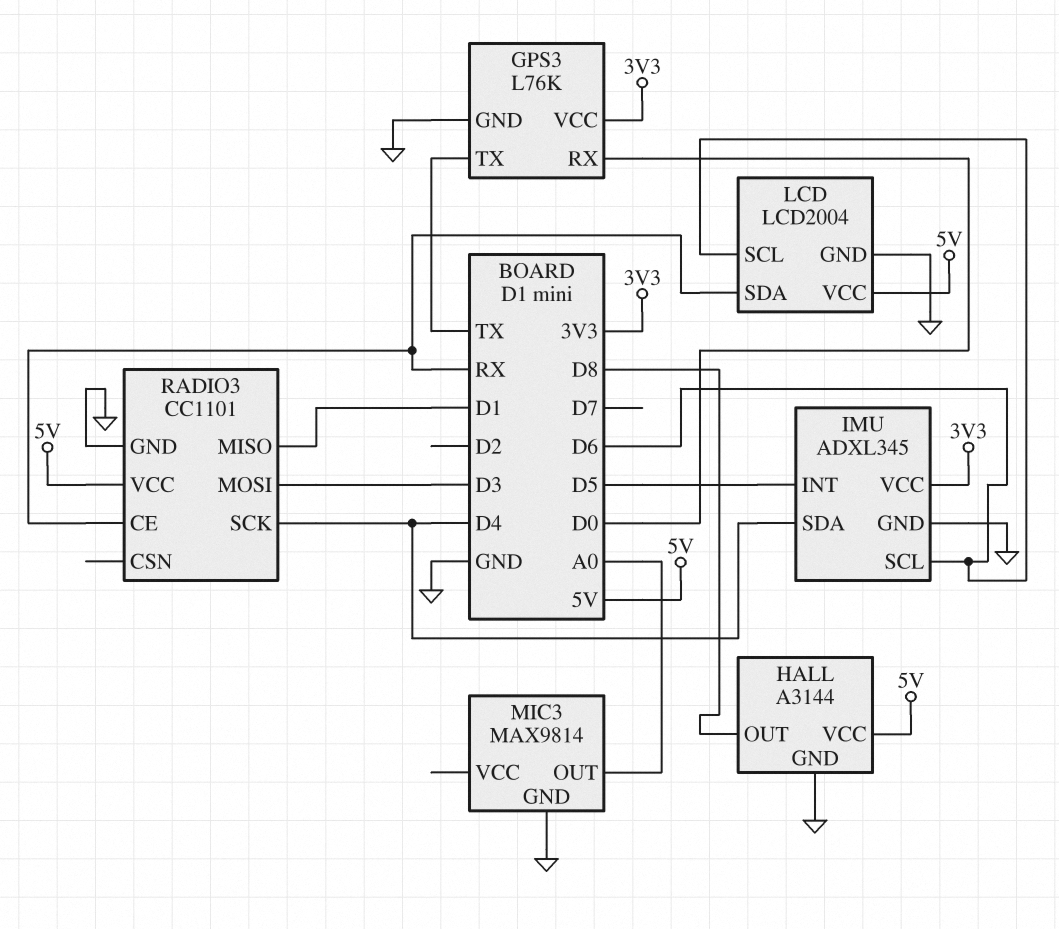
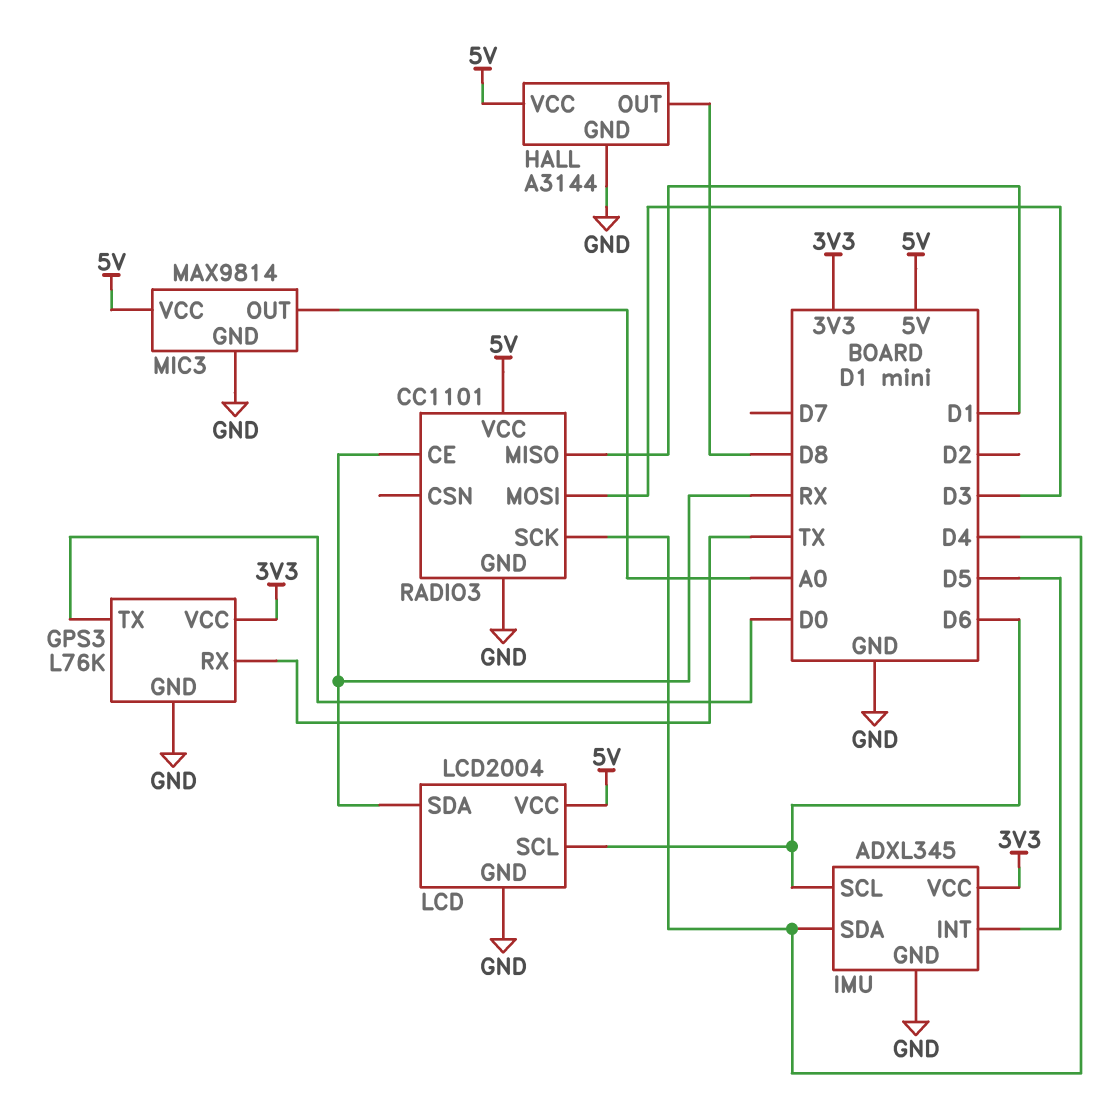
GPS3 pin RX: D0 -> TX
GPS3 pin TX: TX -> D0
MIC3 pin VCC: none -> 5V

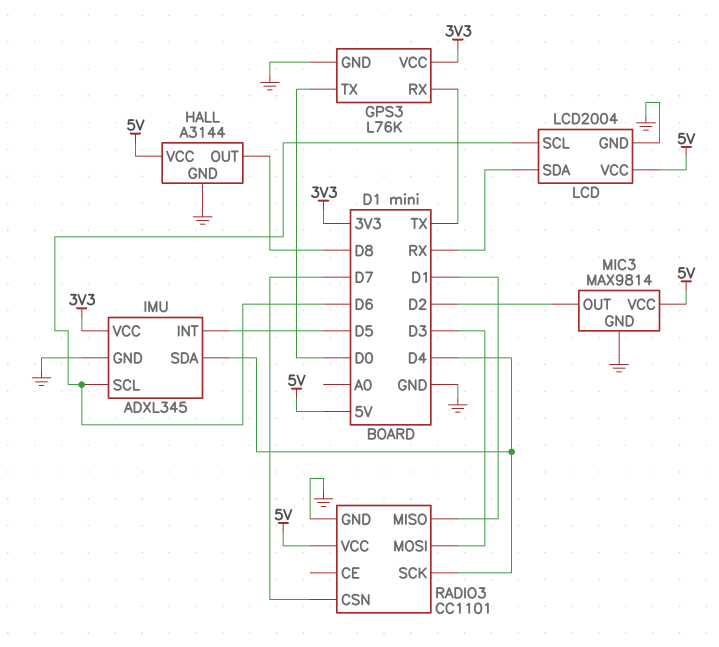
MIC3 pin OUT: A0 -> D2
RADIO3 pin CE: RX -> none
RADIO3 pin CSN: none -> D7

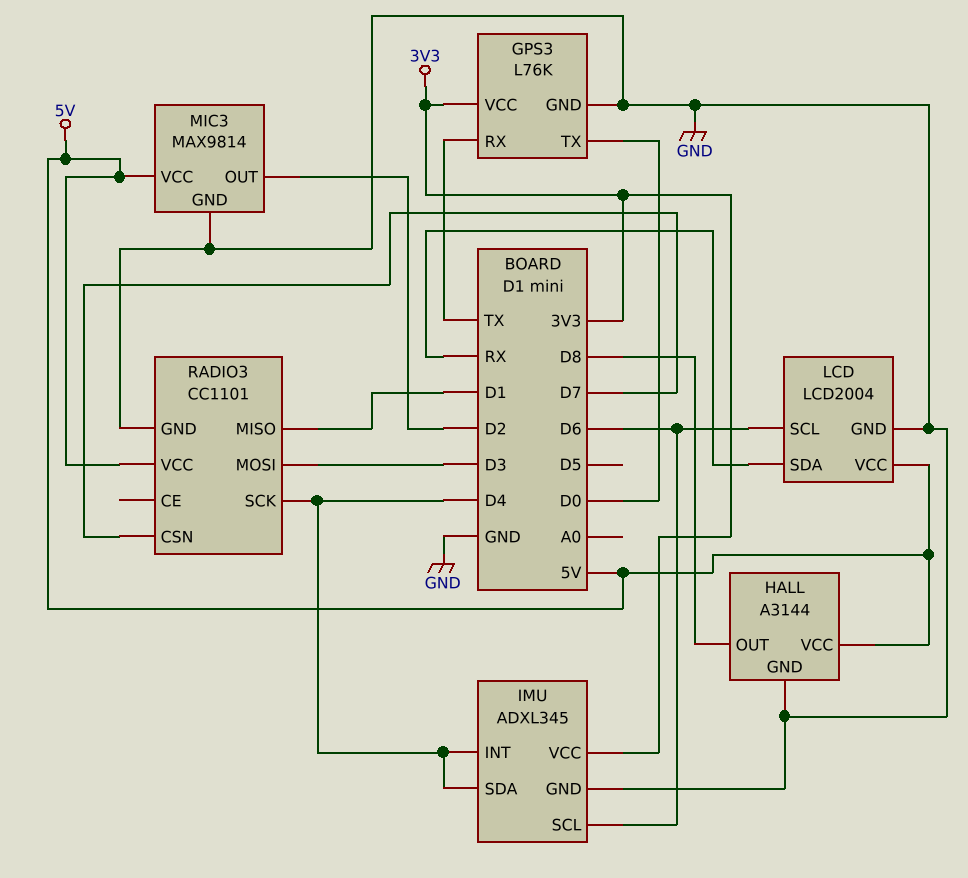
IMU pin INT: D5 -> D4

